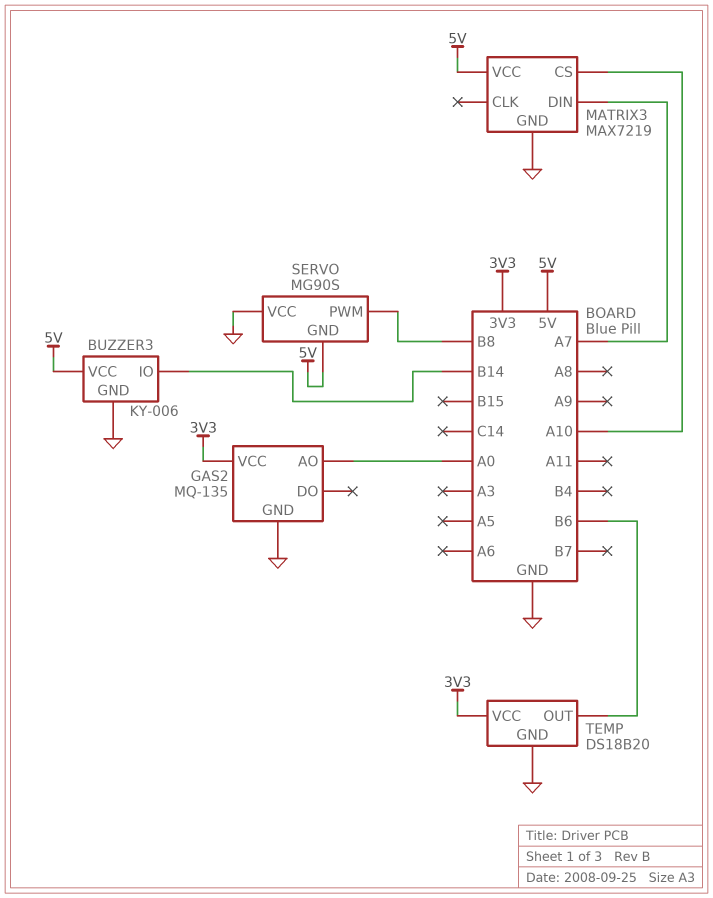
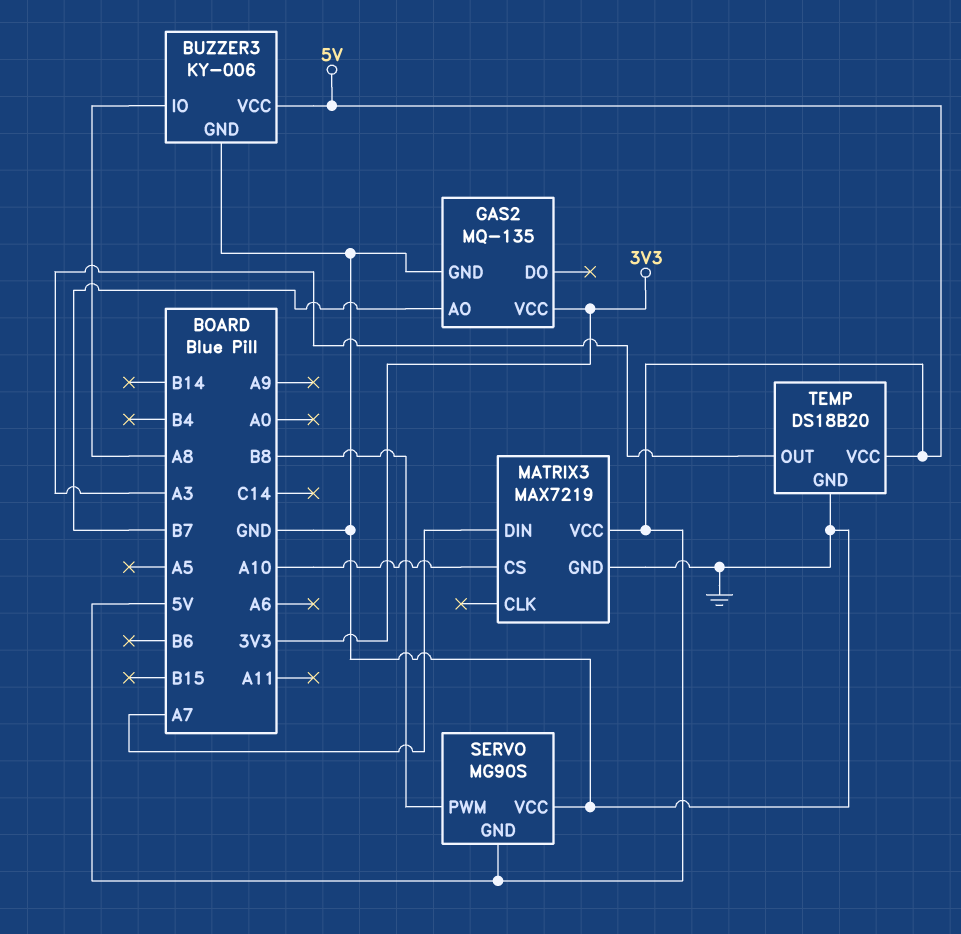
BUZZER3 pin IO: B14 -> A8
GAS2 pin AO: A0 -> B7
TEMP pin OUT: B6 -> A3
TEMP pin VCC: 3V3 -> 5V

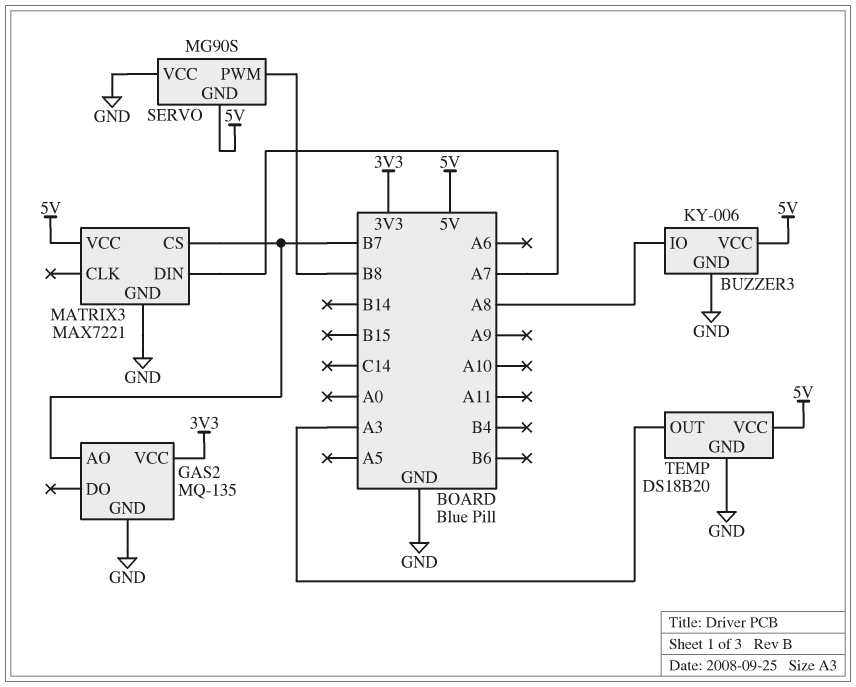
MATRIX3: MAX7219 -> MAX7221
MATRIX3 pin CS: A10 -> B7

